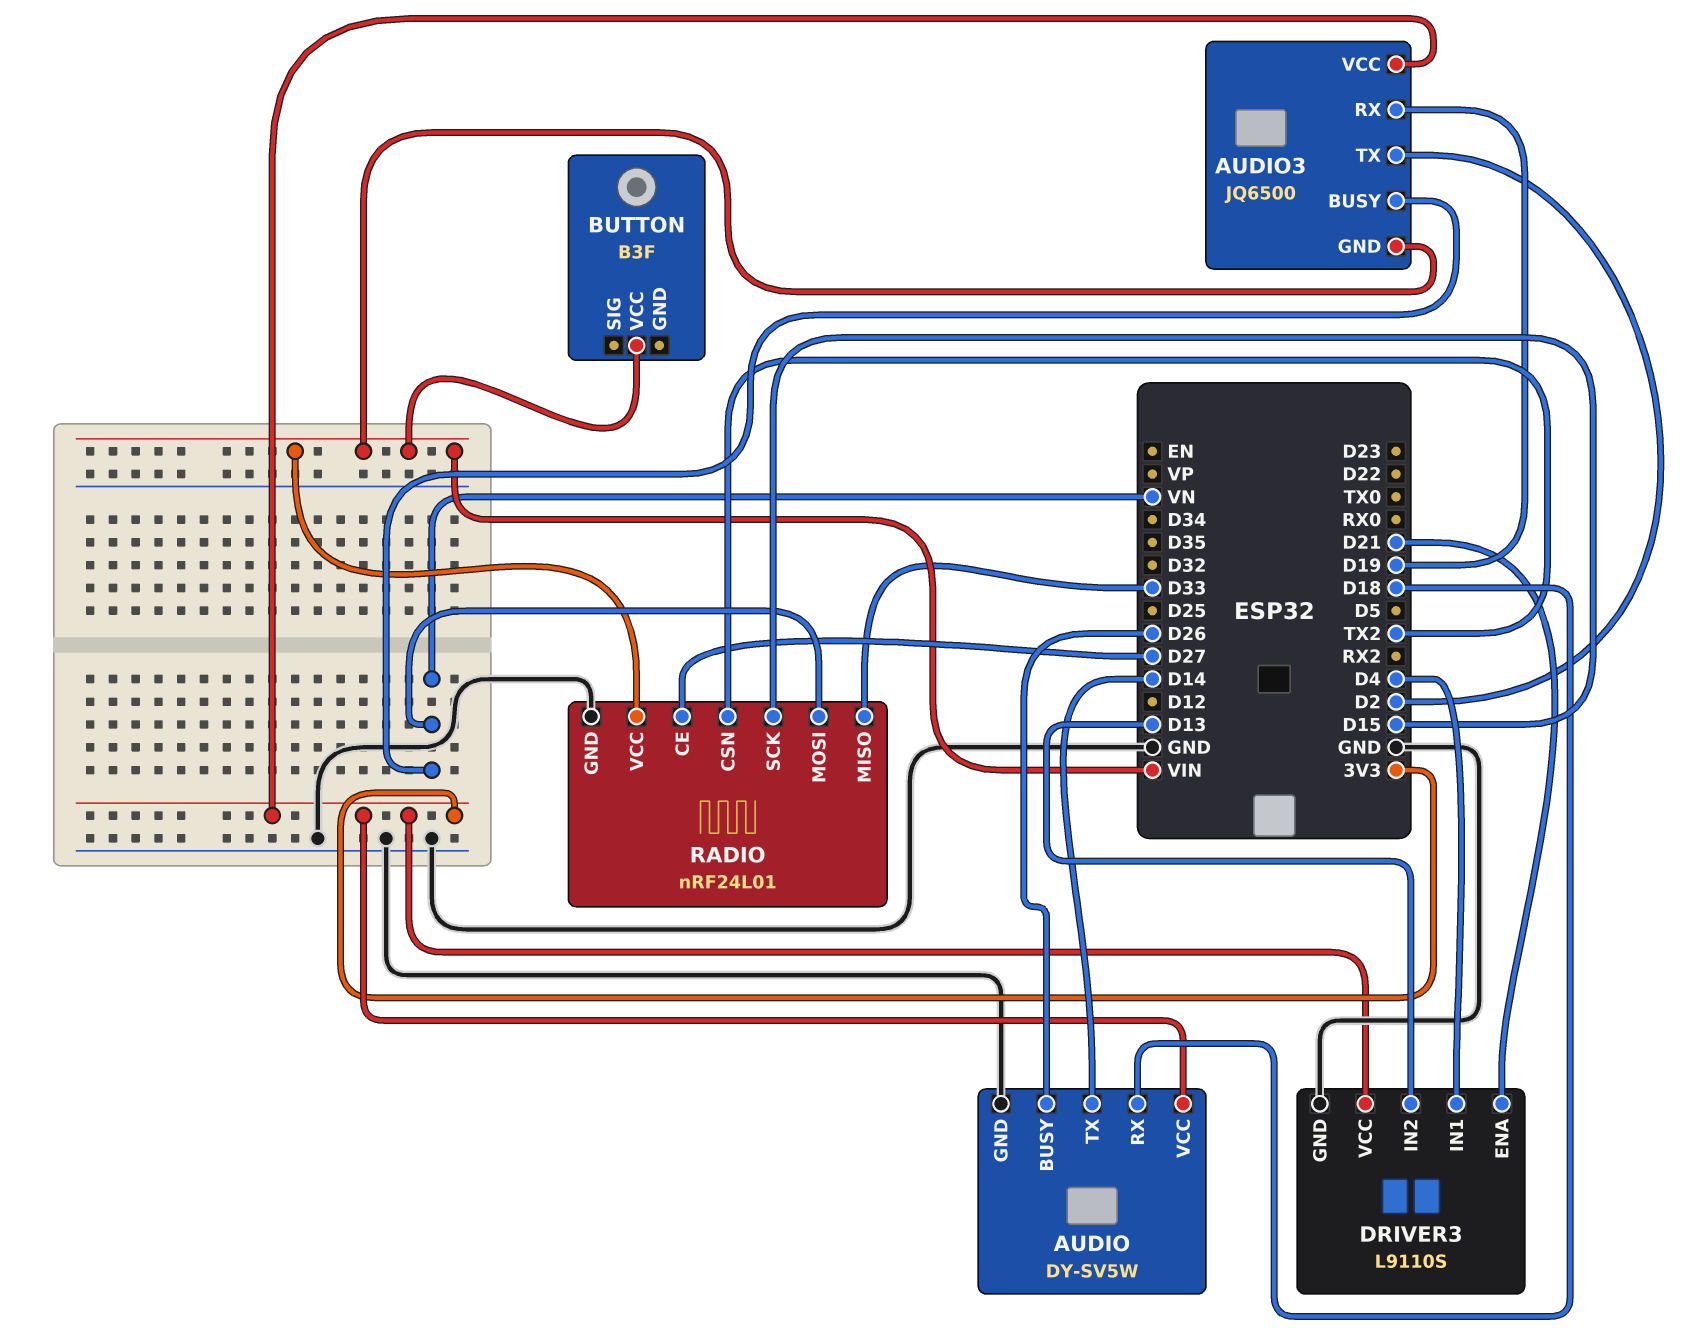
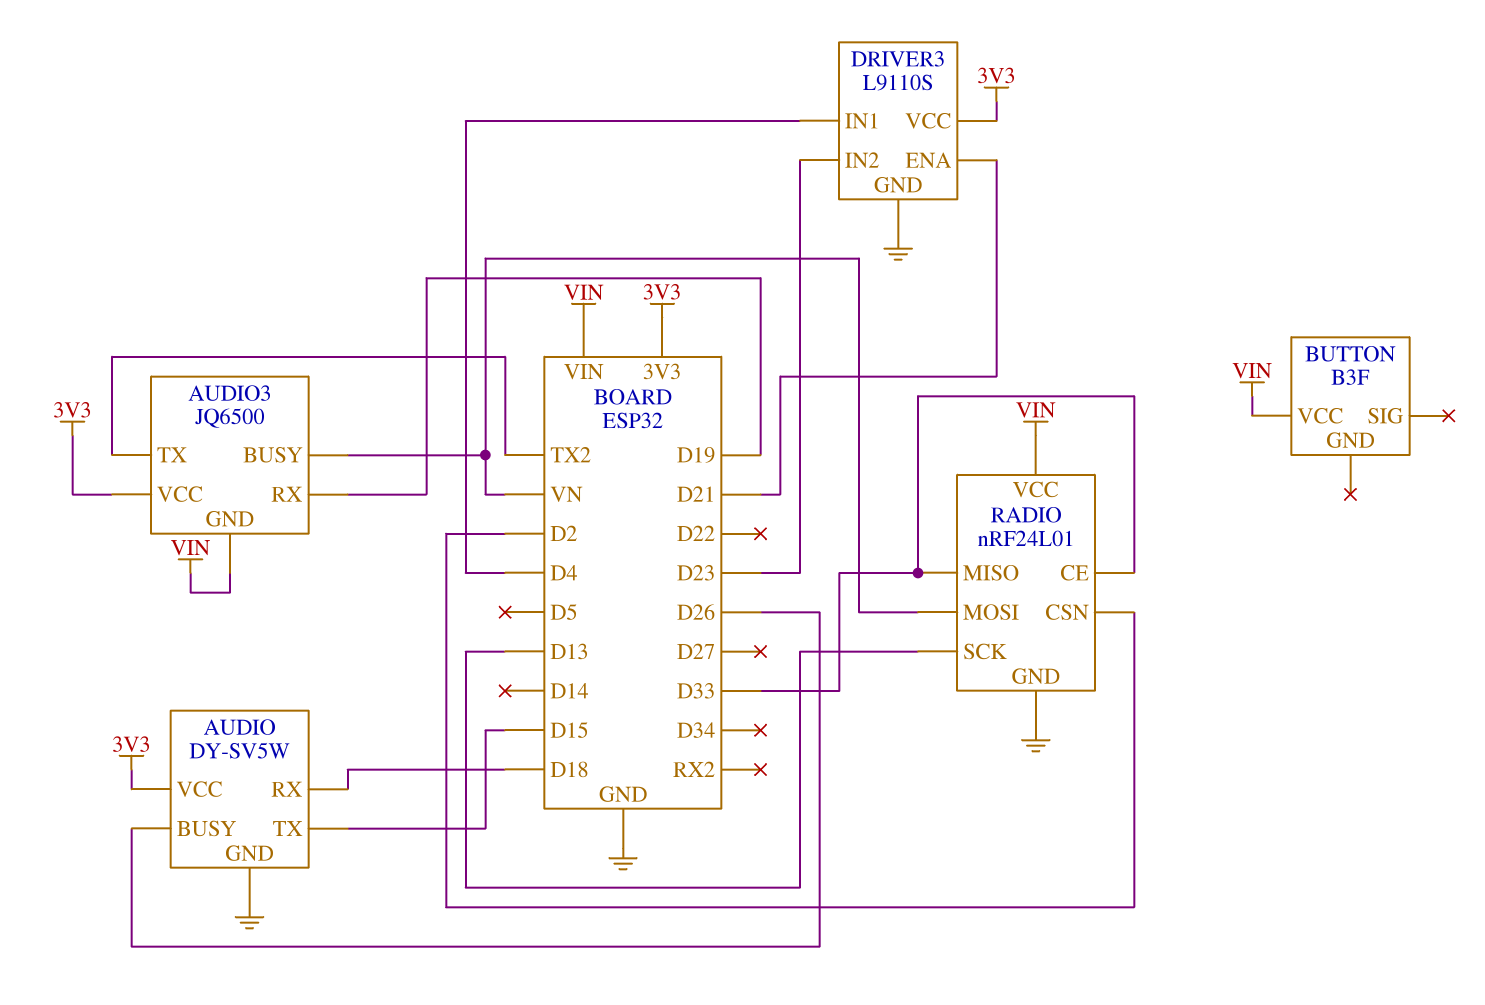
AUDIO pin TX: D14 -> D15
AUDIO3 pin TX: D2 -> TX2
DRIVER3 pin IN2: D13 -> D23
RADIO pin CE: D27 -> D33
RADIO pin CSN: TX2 -> D2
RADIO pin SCK: D15 -> D13

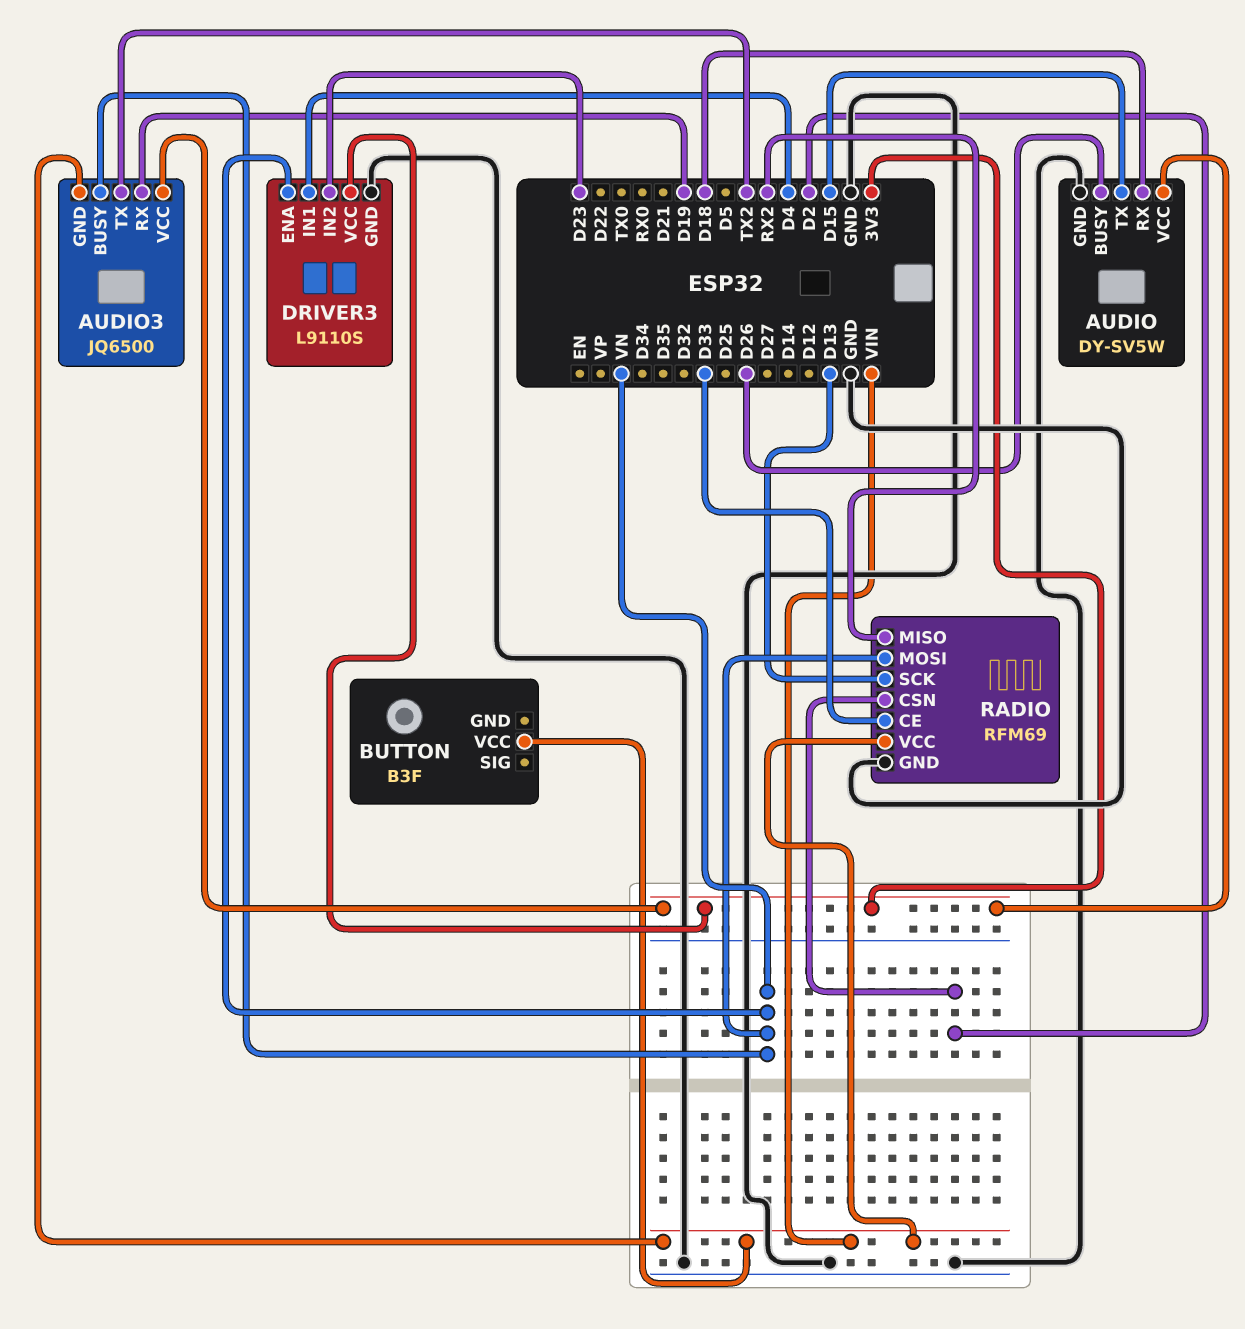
DRIVER3 pin ENA: D21 -> VN
RADIO: nRF24L01 -> RFM69
RADIO pin MISO: D33 -> RX2

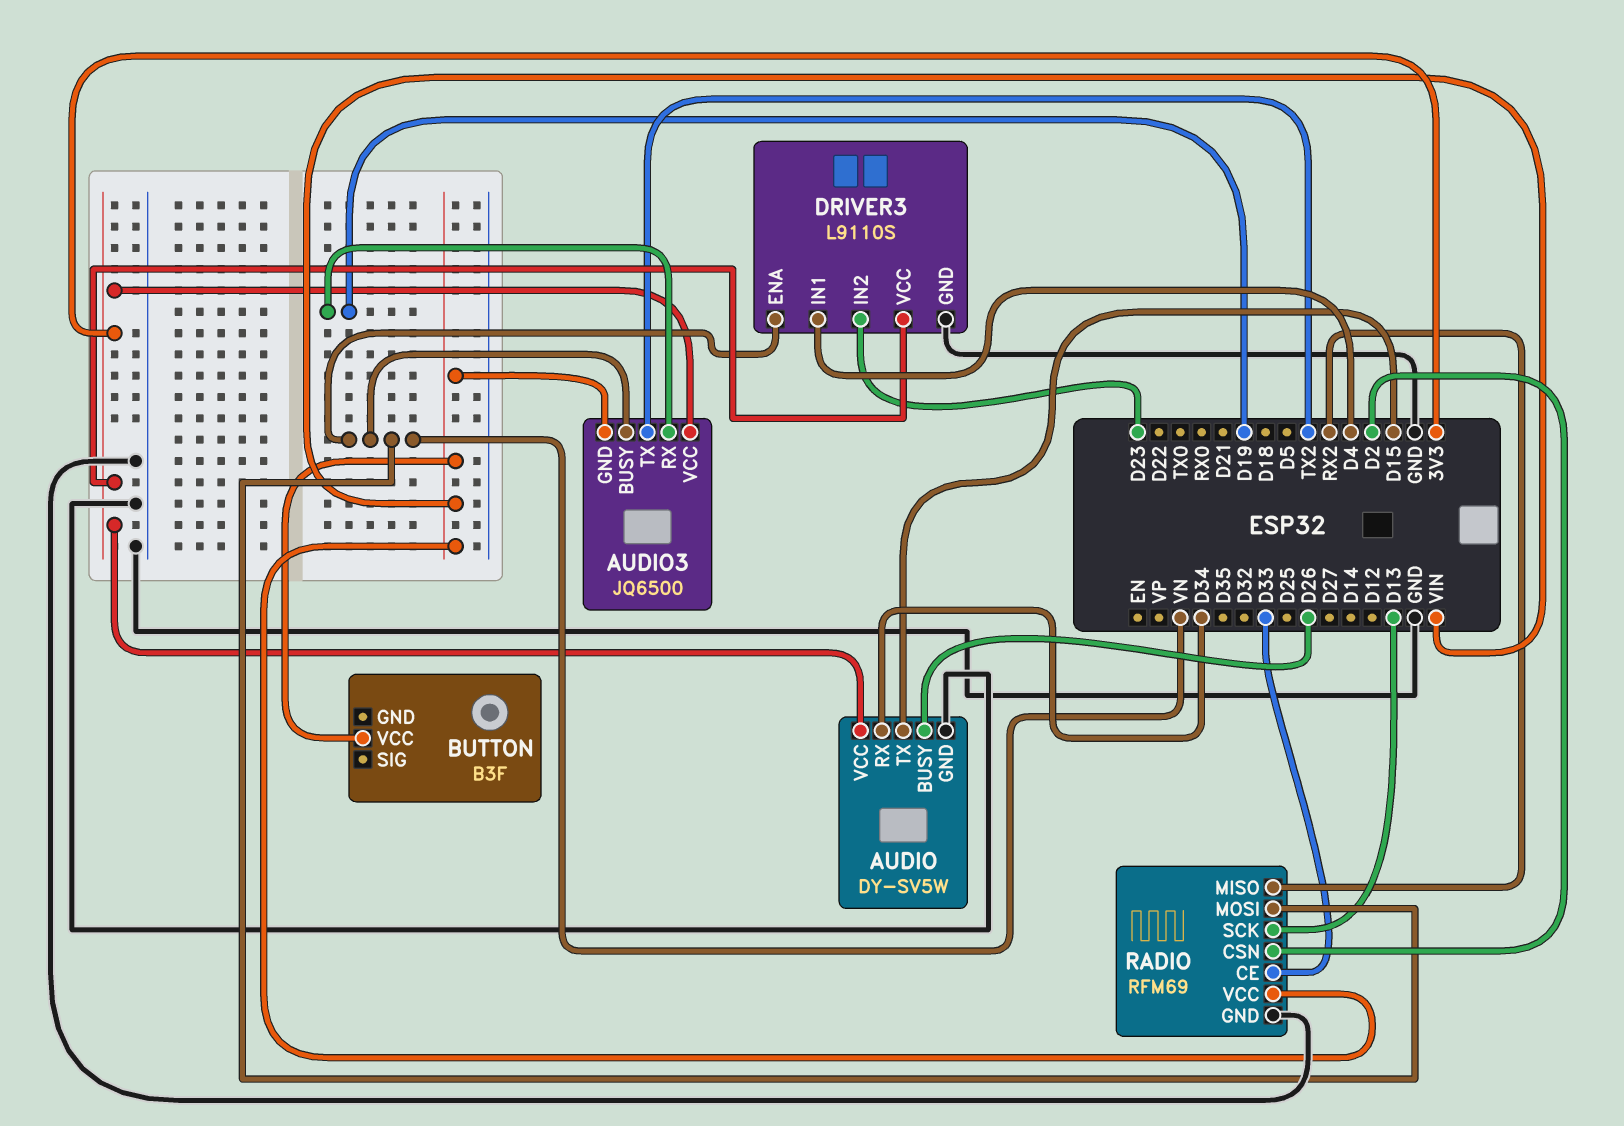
AUDIO pin RX: D18 -> D34

